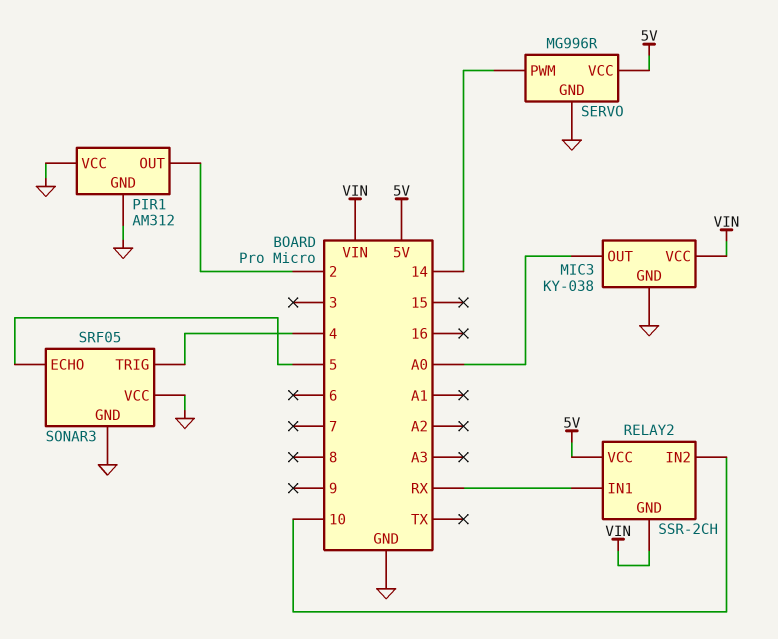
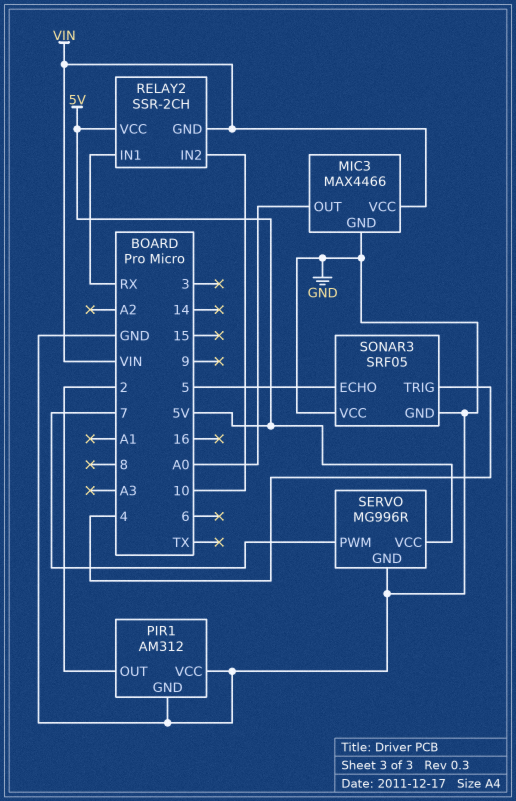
MIC3: KY-038 -> MAX4466
SERVO pin PWM: 14 -> 7

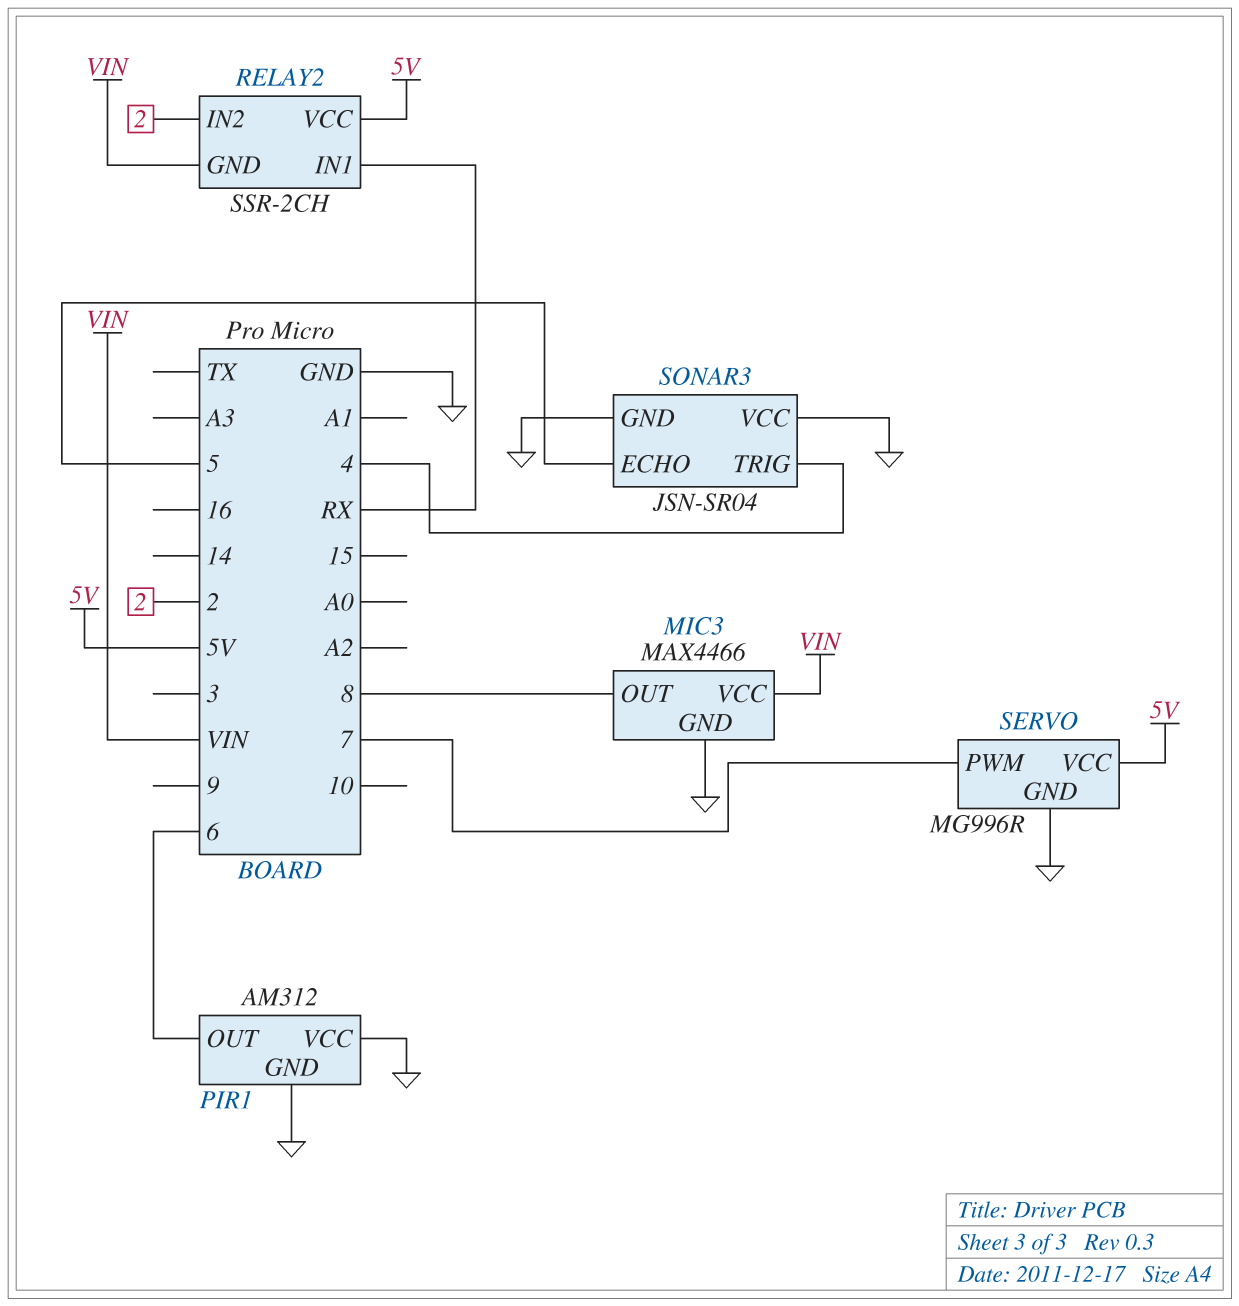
MIC3 pin OUT: A0 -> 8
PIR1 pin OUT: 2 -> 6
RELAY2 pin IN2: 10 -> 2
SONAR3: SRF05 -> JSN-SR04

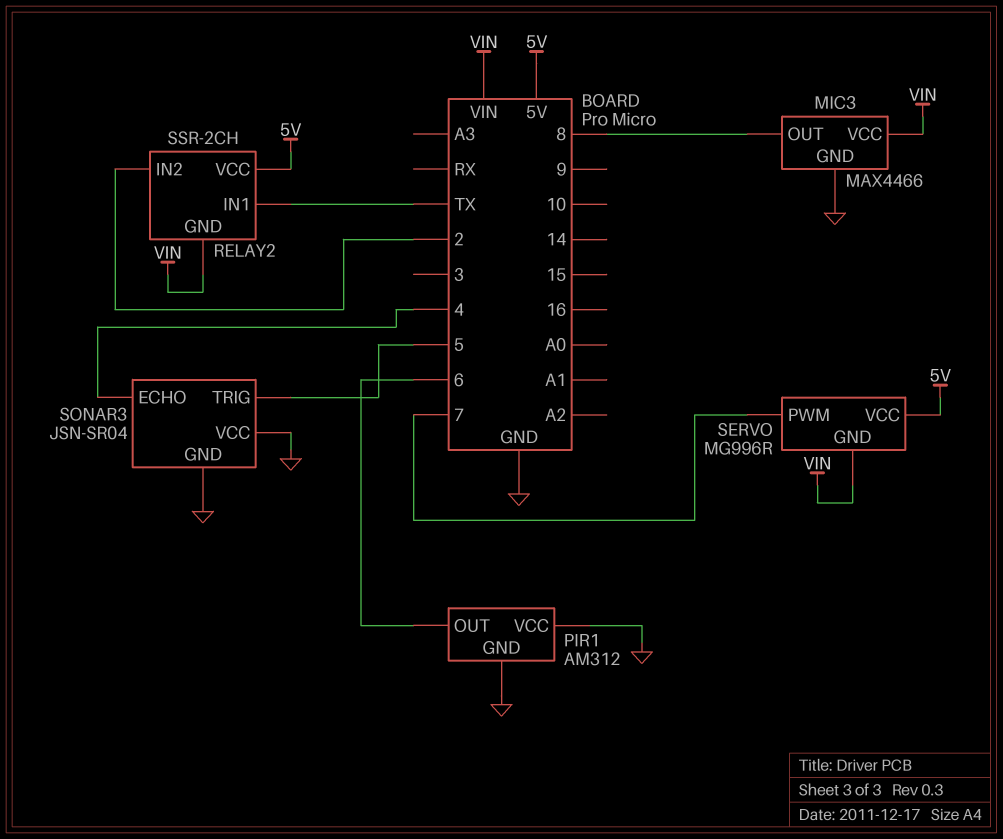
RELAY2 pin IN1: RX -> TX
SERVO pin GND: GND -> VIN
SONAR3 pin ECHO: 5 -> 4
SONAR3 pin TRIG: 4 -> 5

